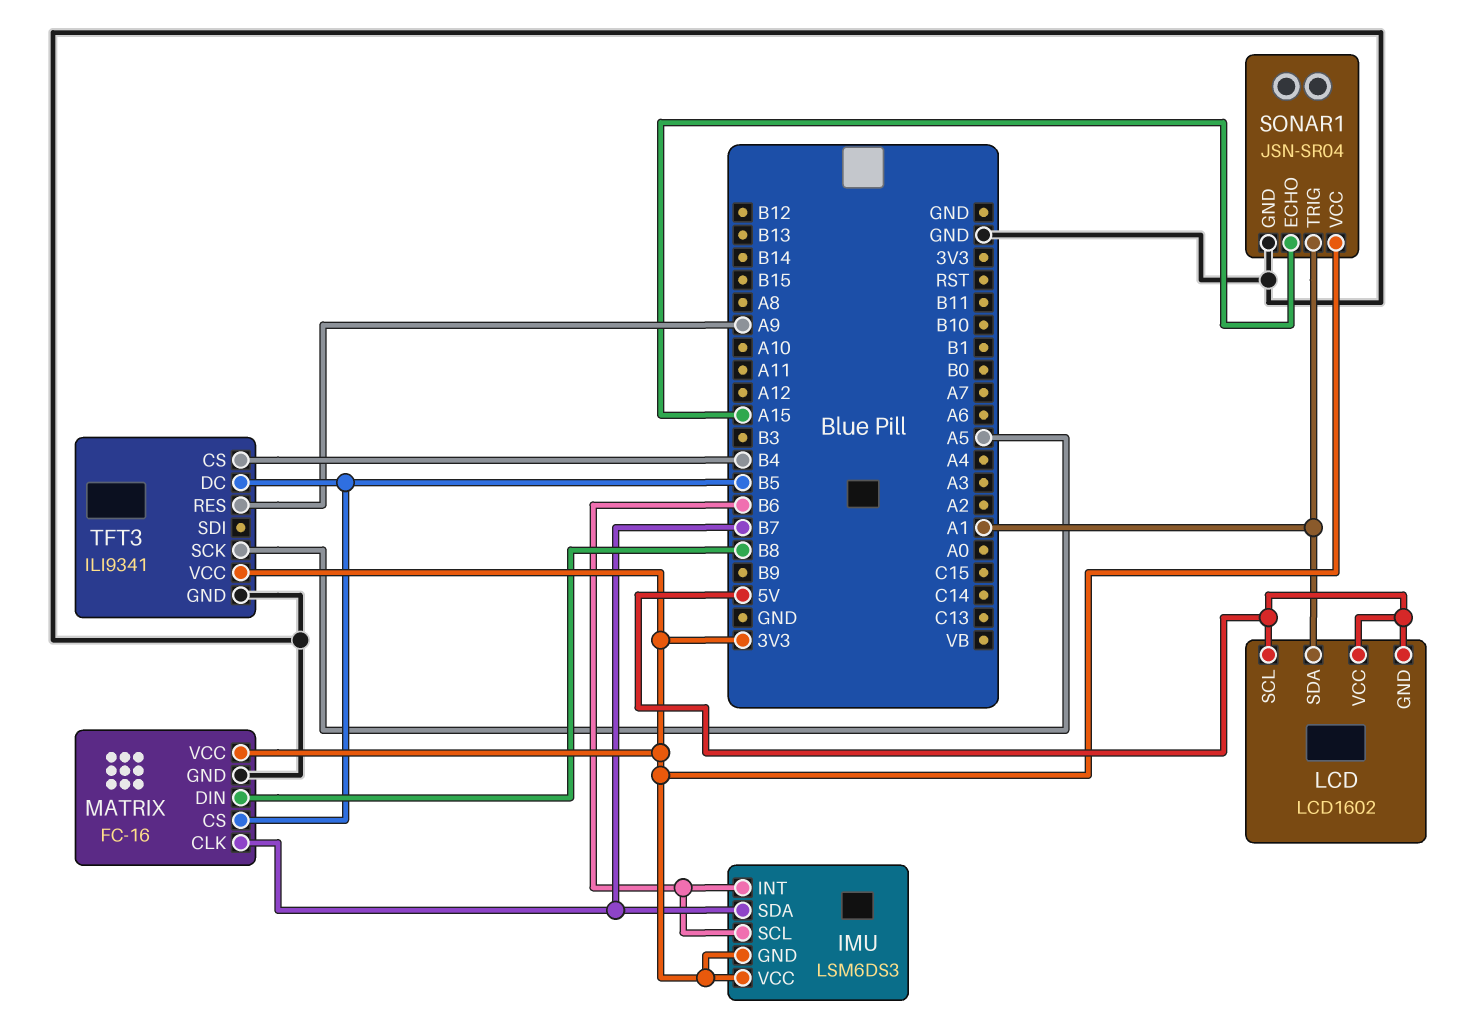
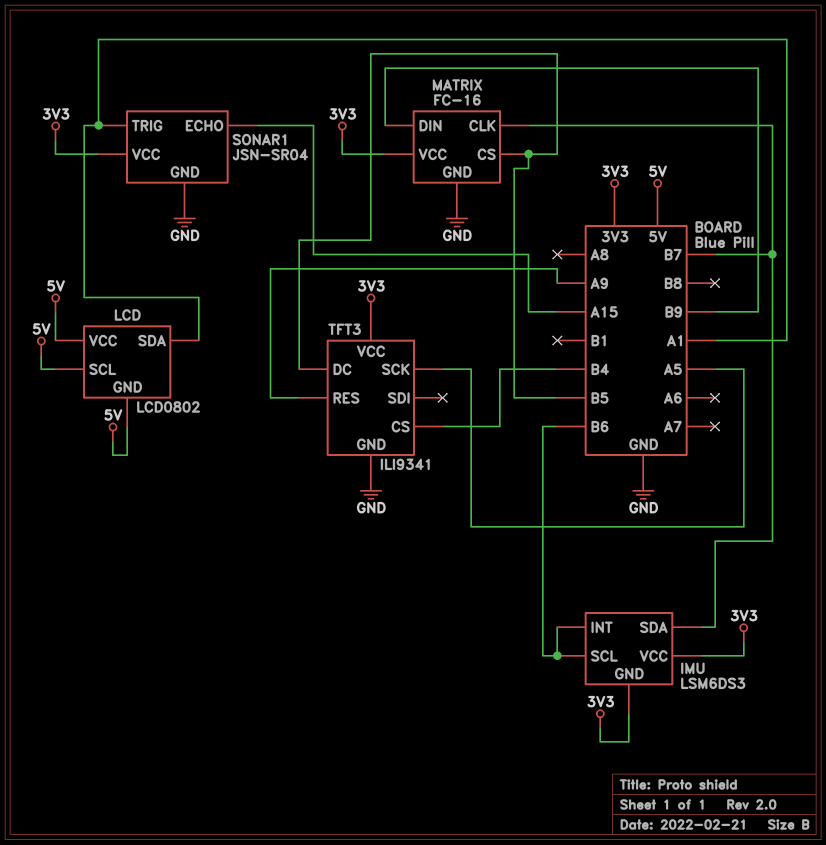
LCD: LCD1602 -> LCD0802
MATRIX pin DIN: B8 -> B9

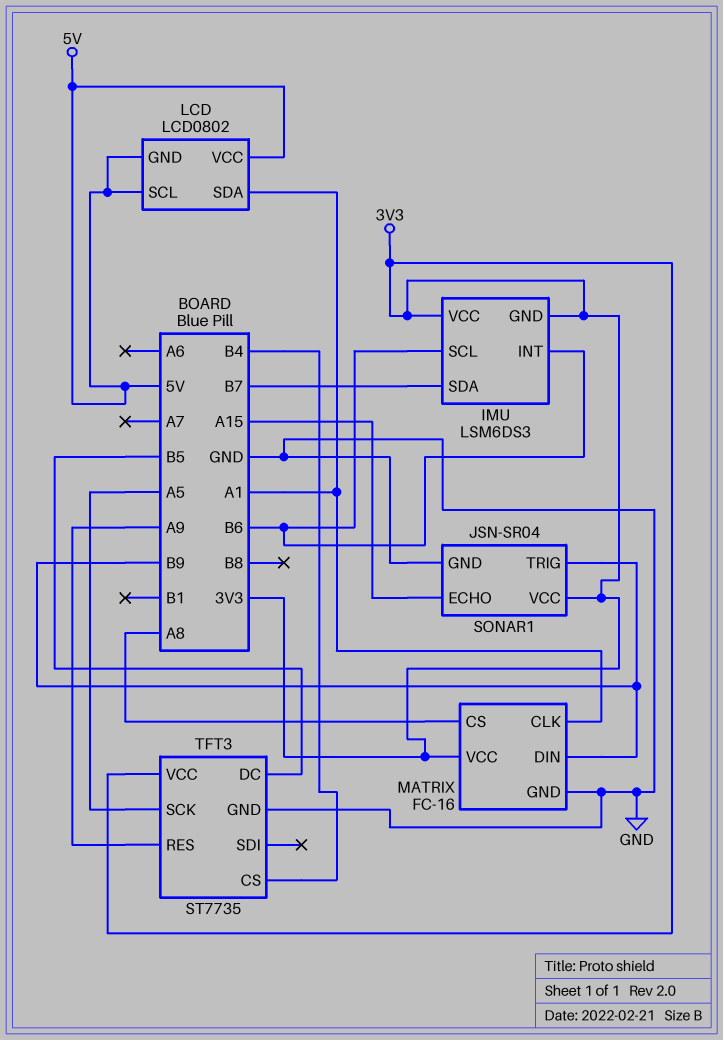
MATRIX pin CLK: B7 -> A1
MATRIX pin CS: B5 -> A8
SONAR1 pin TRIG: A1 -> B9
TFT3: ILI9341 -> ST7735

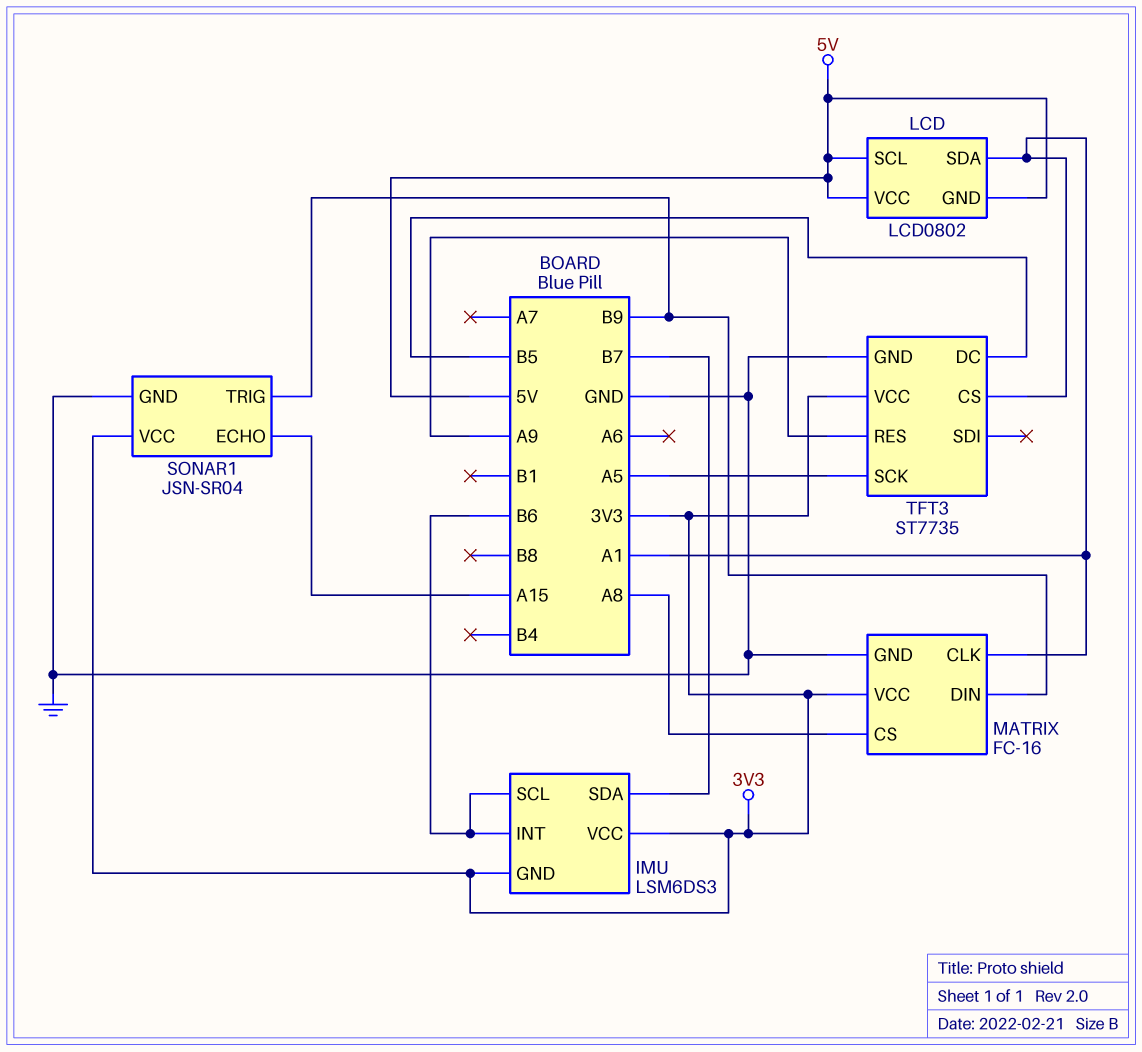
TFT3 pin CS: B4 -> A1

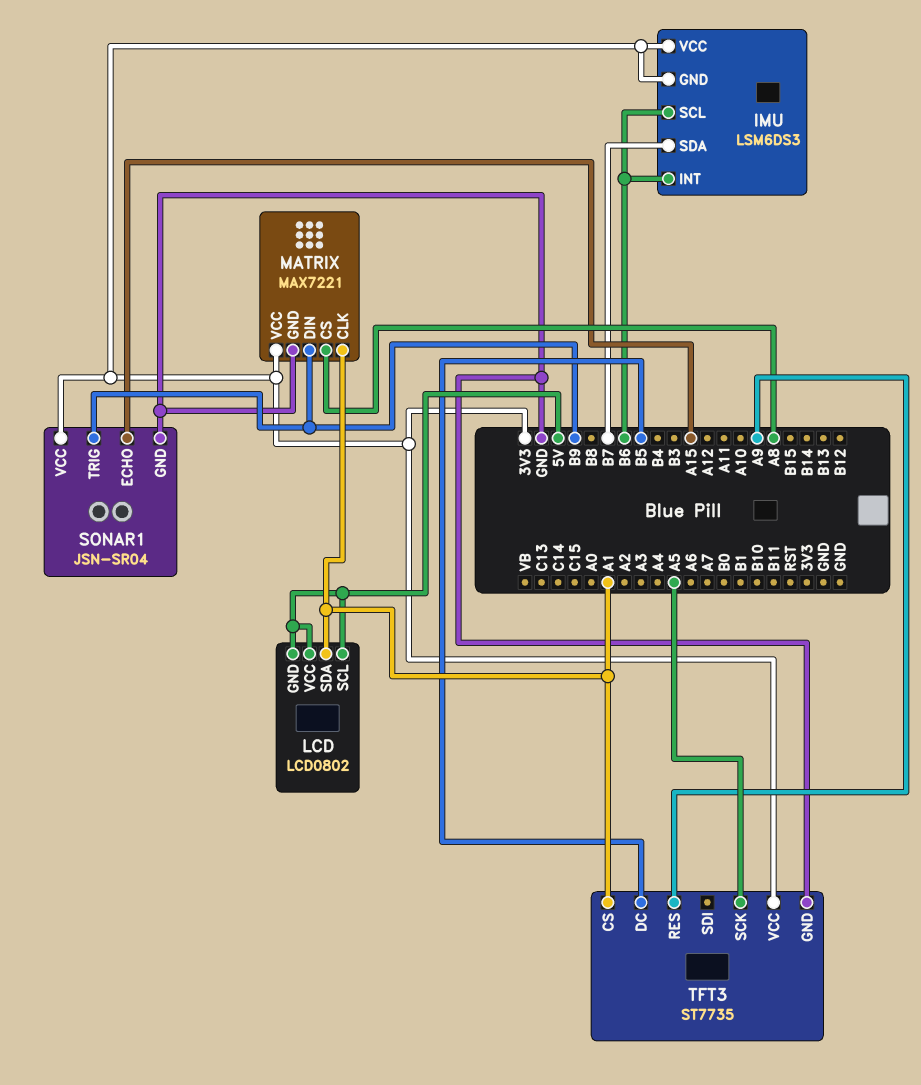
MATRIX: FC-16 -> MAX7221

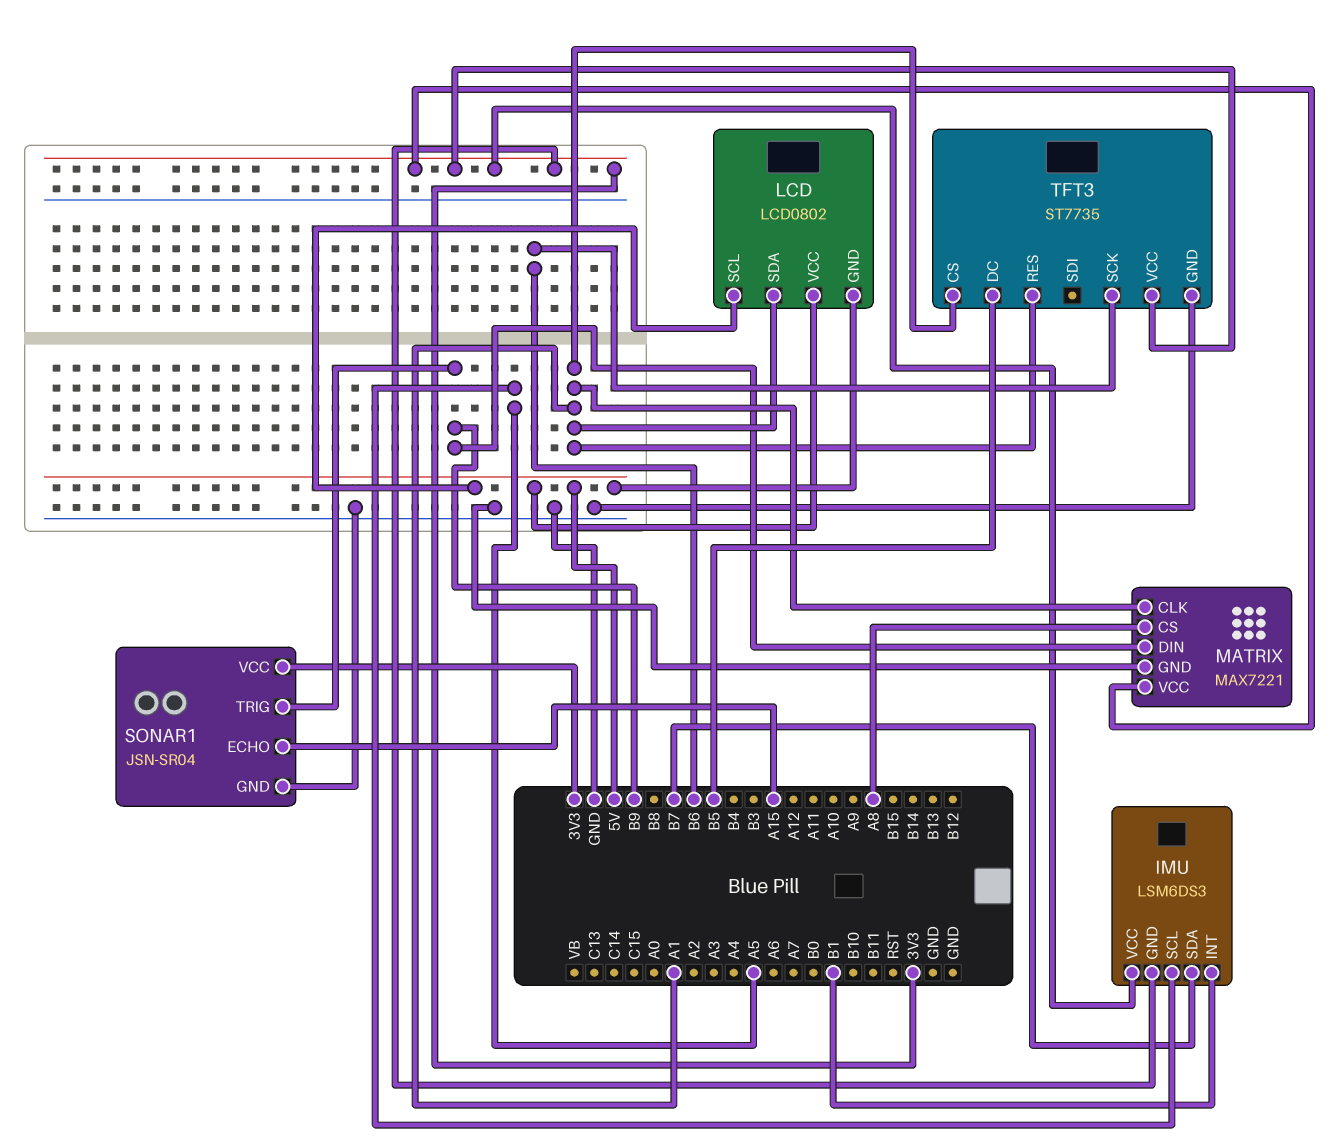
IMU pin INT: B6 -> B1
IMU pin SCL: B6 -> A5
TFT3 pin RES: A9 -> A1
TFT3 pin SCK: A5 -> B6

